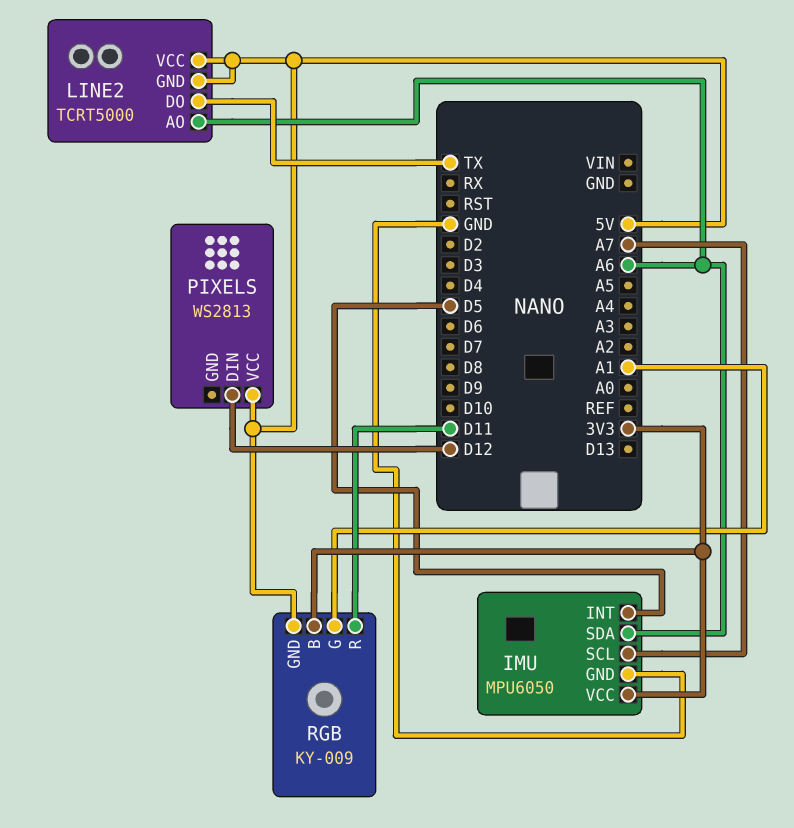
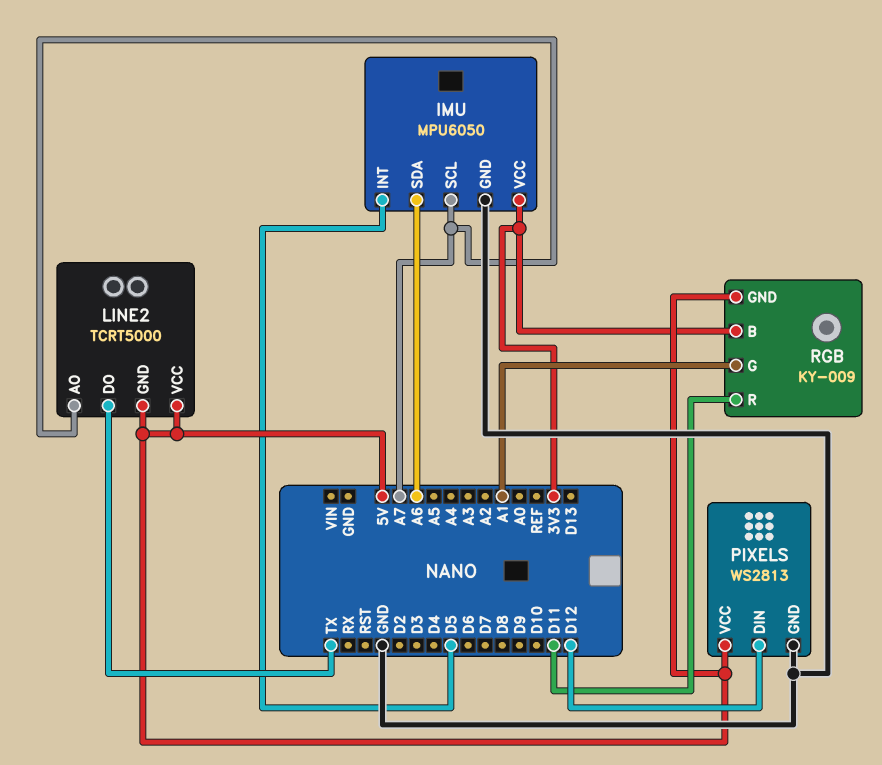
LINE2 pin AO: A6 -> A7
PIXELS pin GND: none -> GND

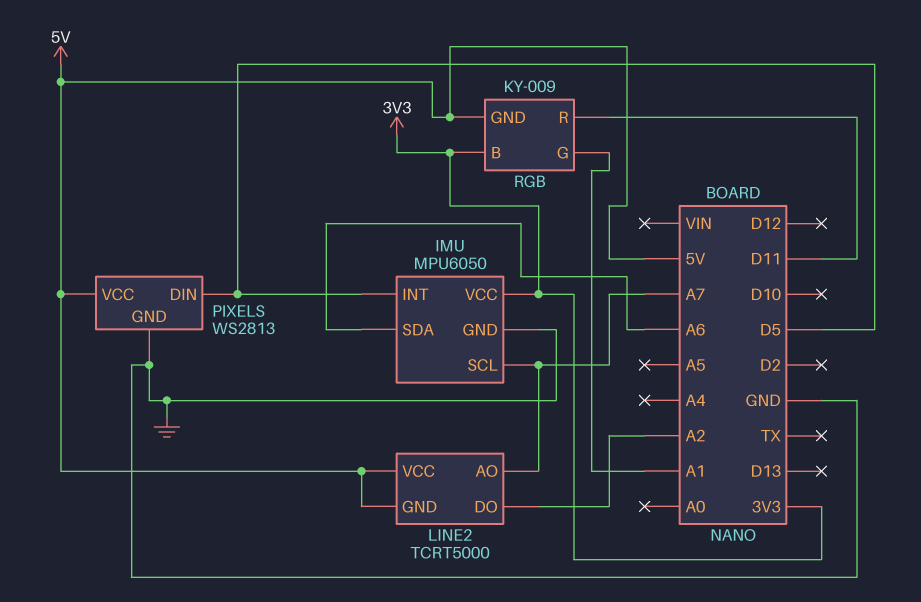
LINE2 pin DO: TX -> A2
PIXELS pin DIN: D12 -> D5

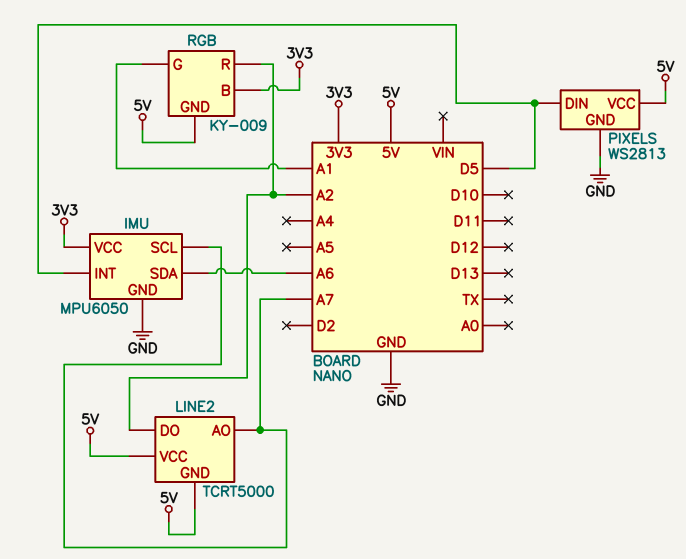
RGB pin R: D11 -> A2

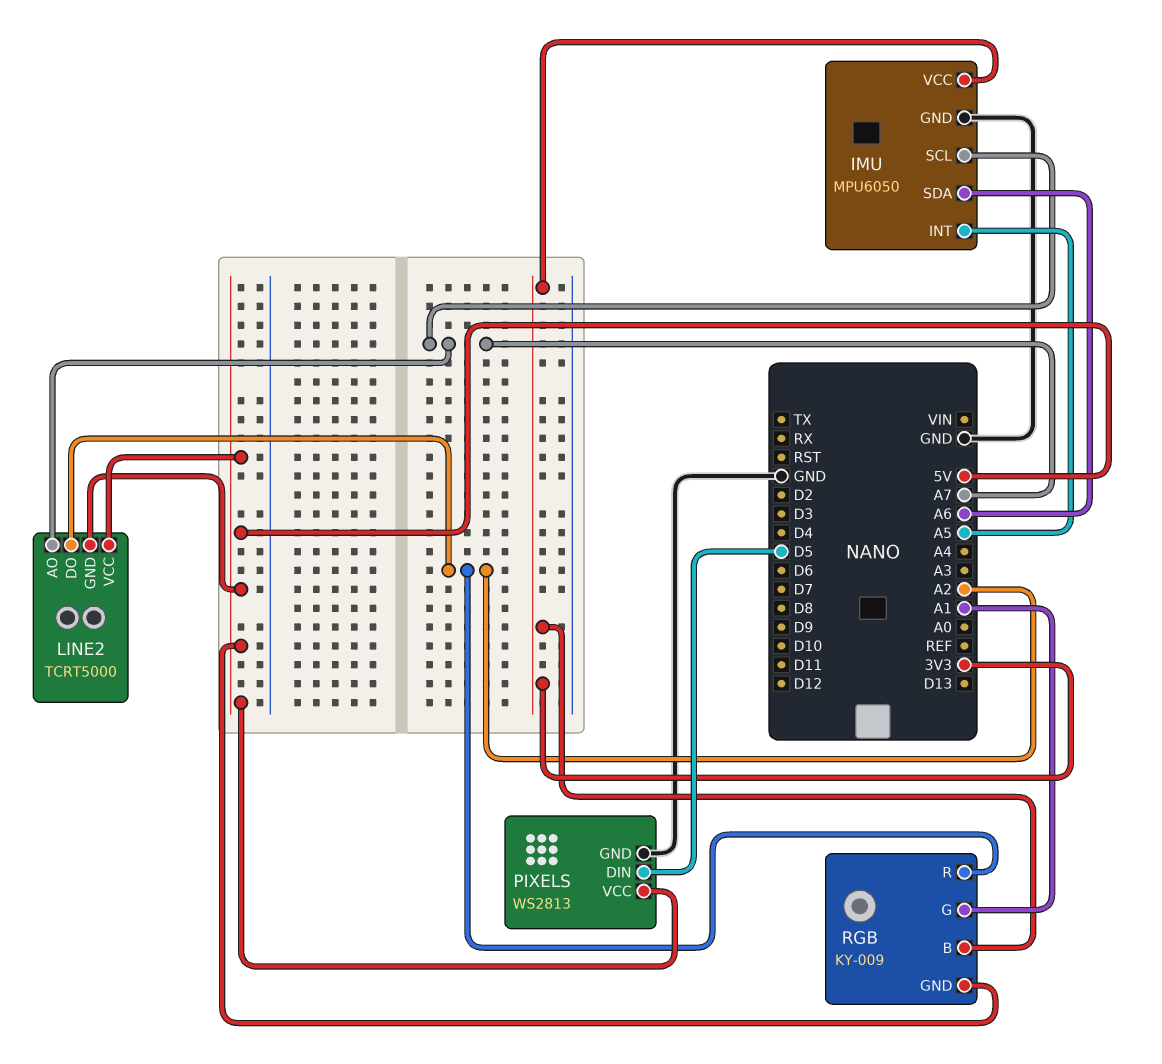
IMU pin INT: D5 -> A5

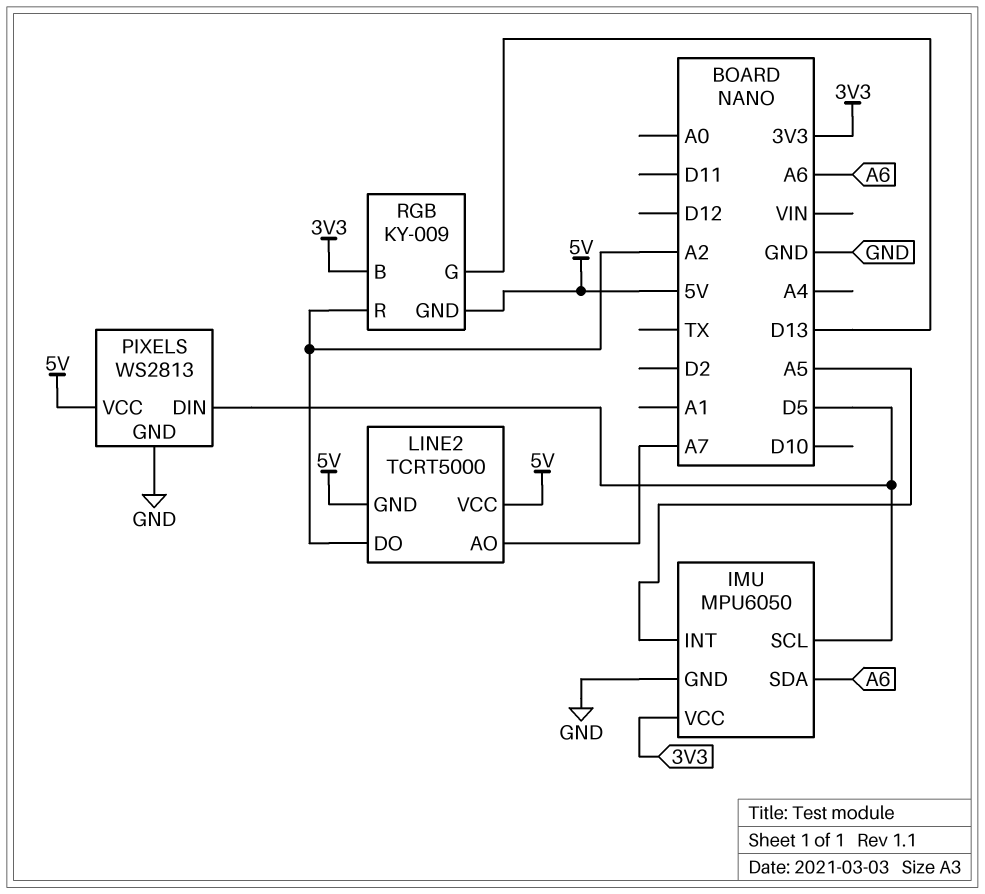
IMU pin SCL: A7 -> D5
RGB pin G: A1 -> D13

